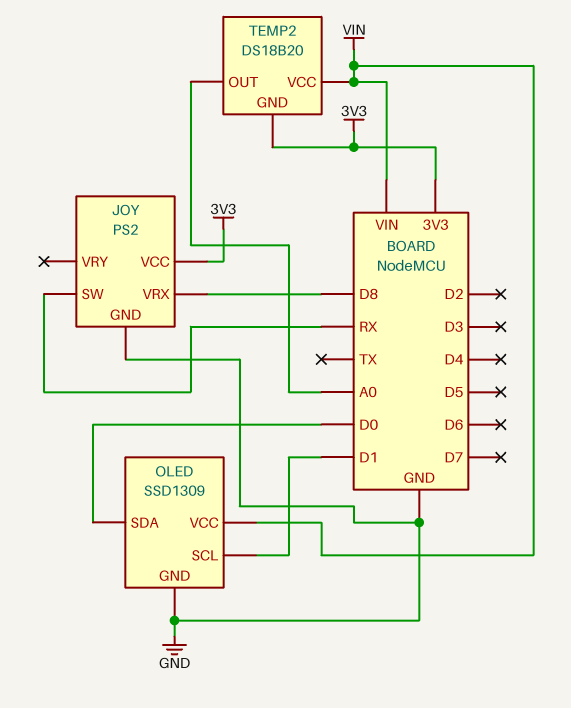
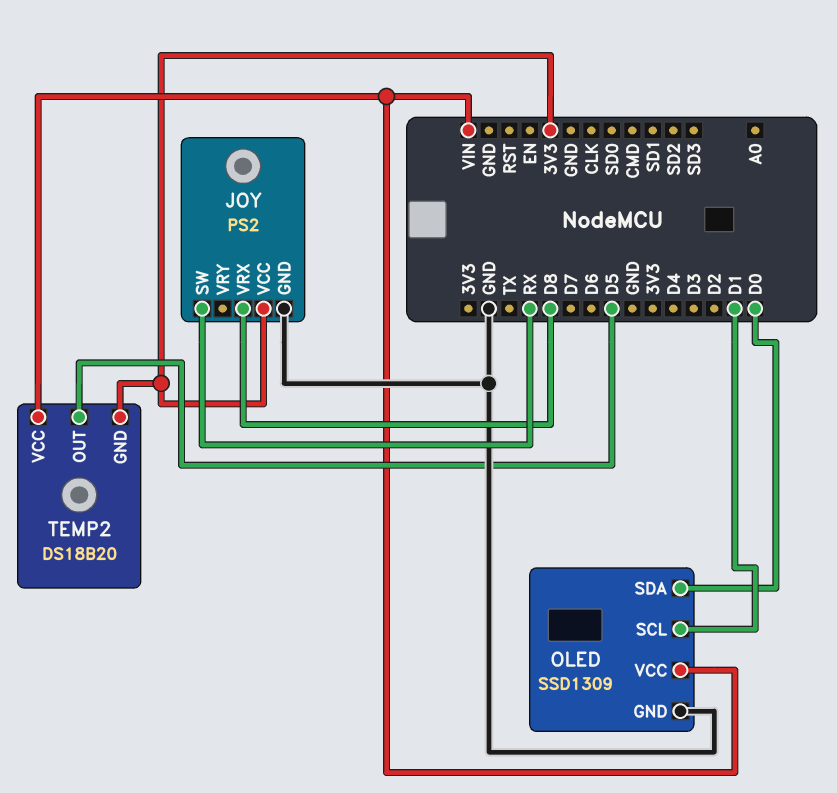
TEMP2 pin OUT: A0 -> D5

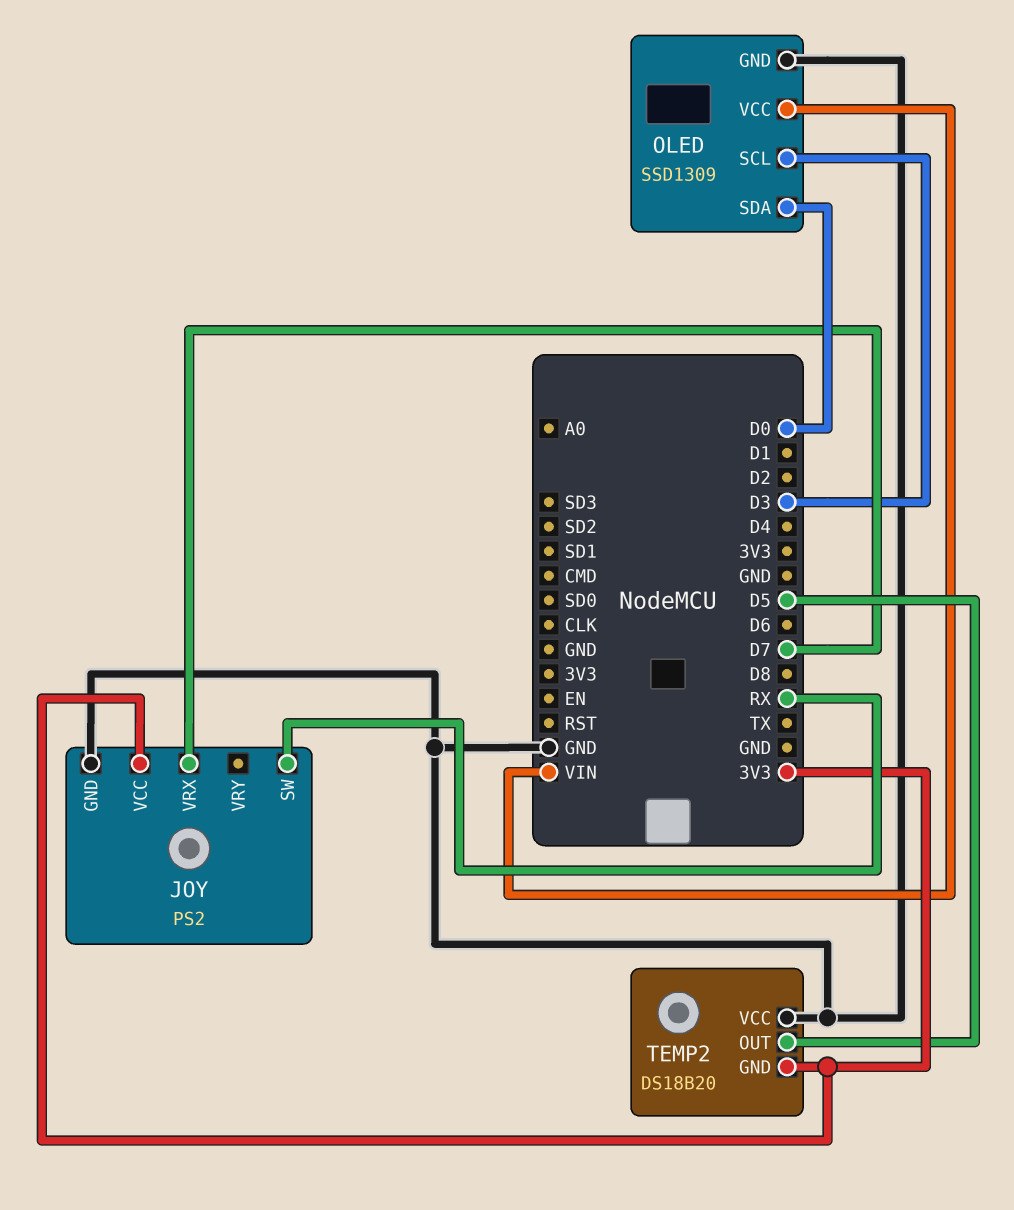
JOY pin VRX: D8 -> D7
OLED pin SCL: D1 -> D3
TEMP2 pin VCC: VIN -> GND

